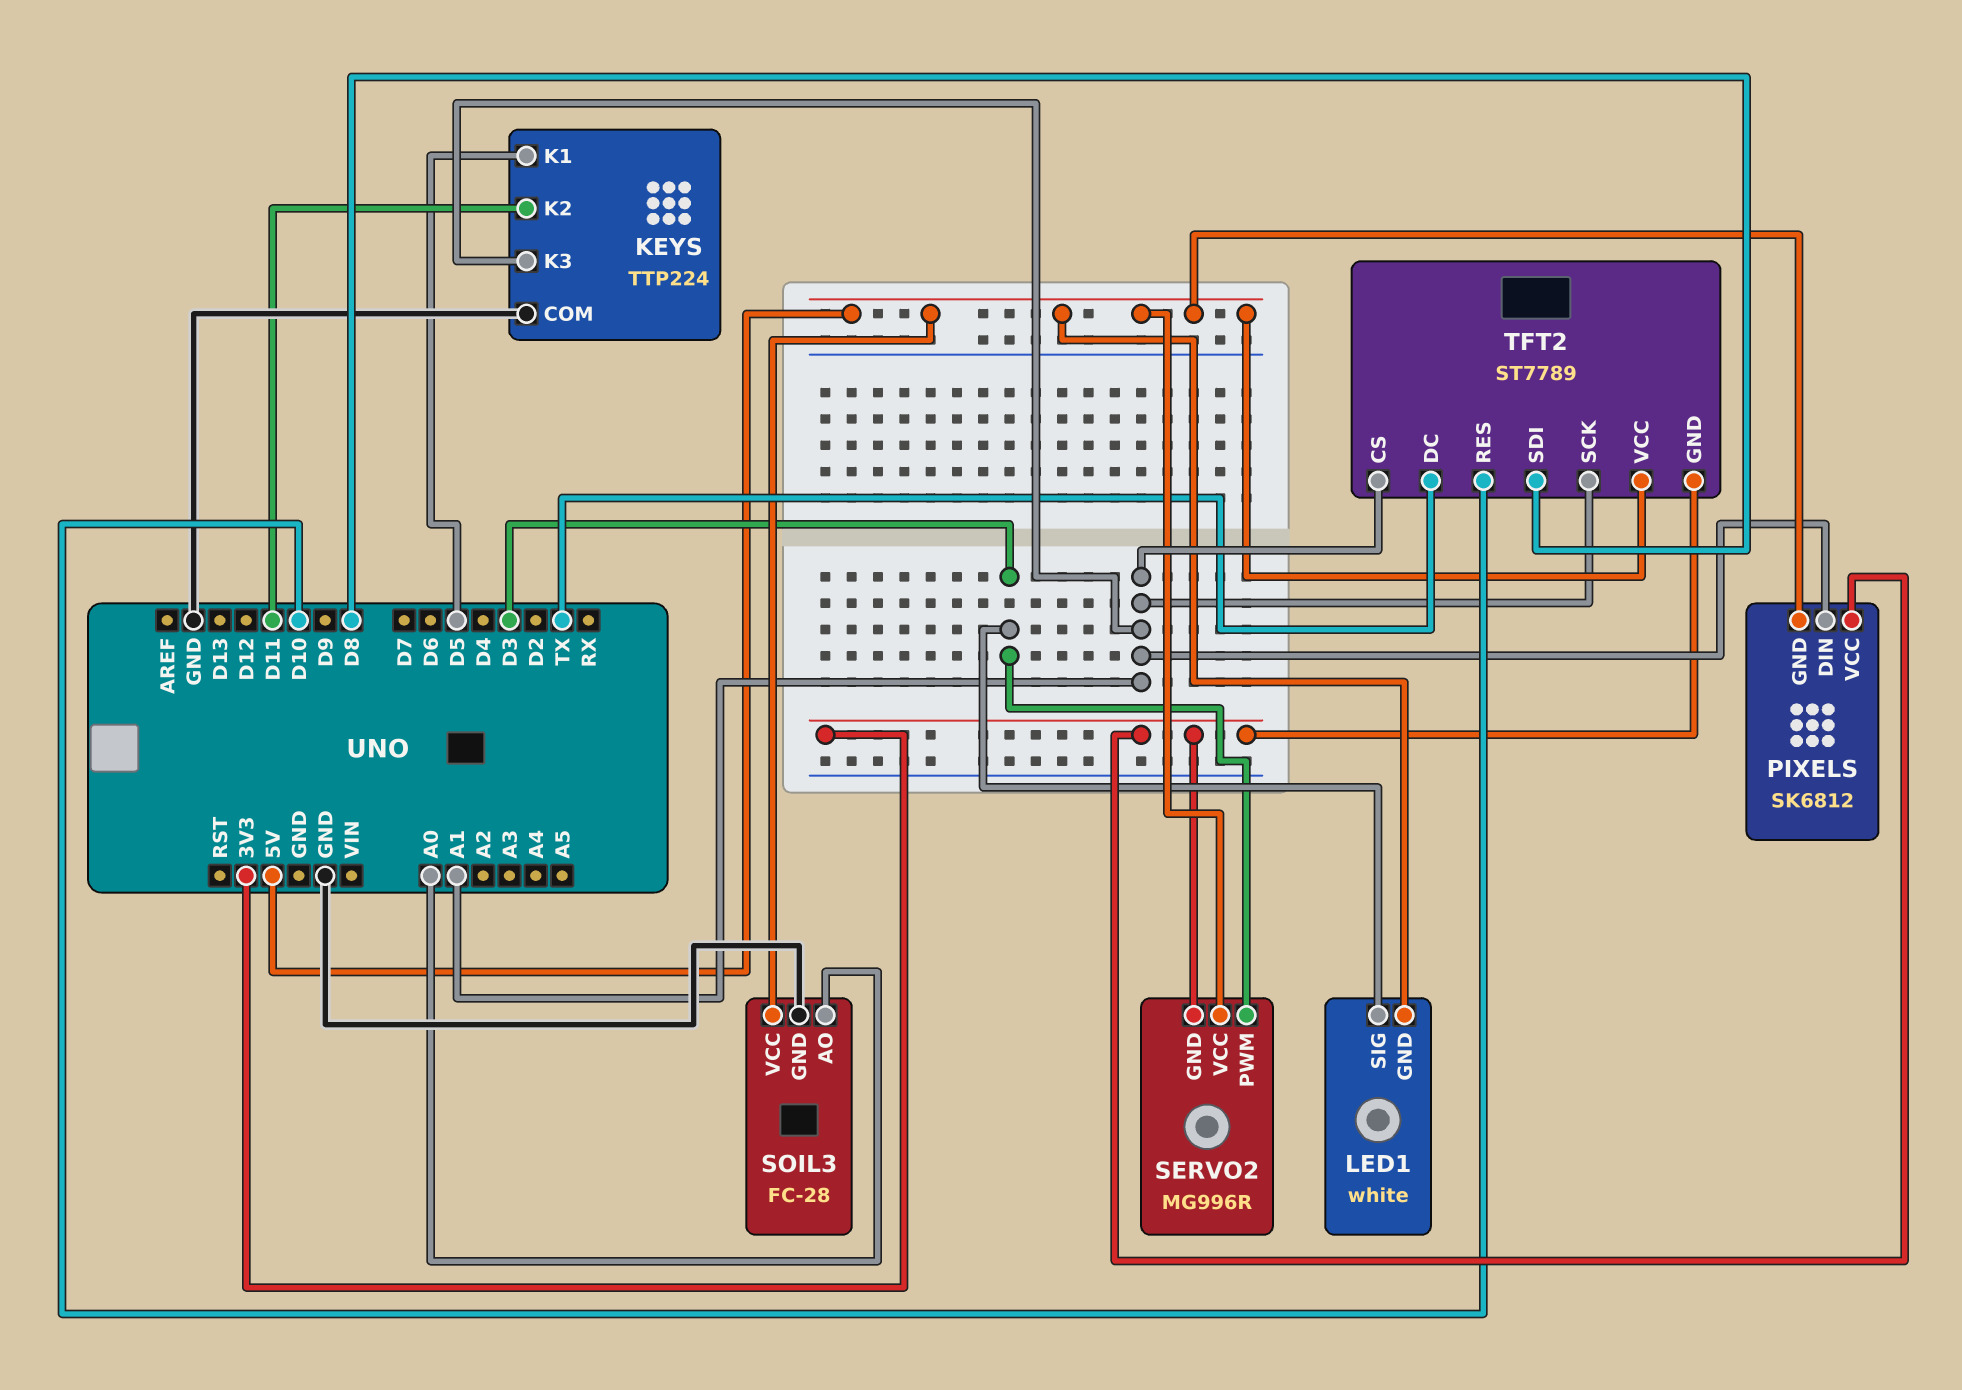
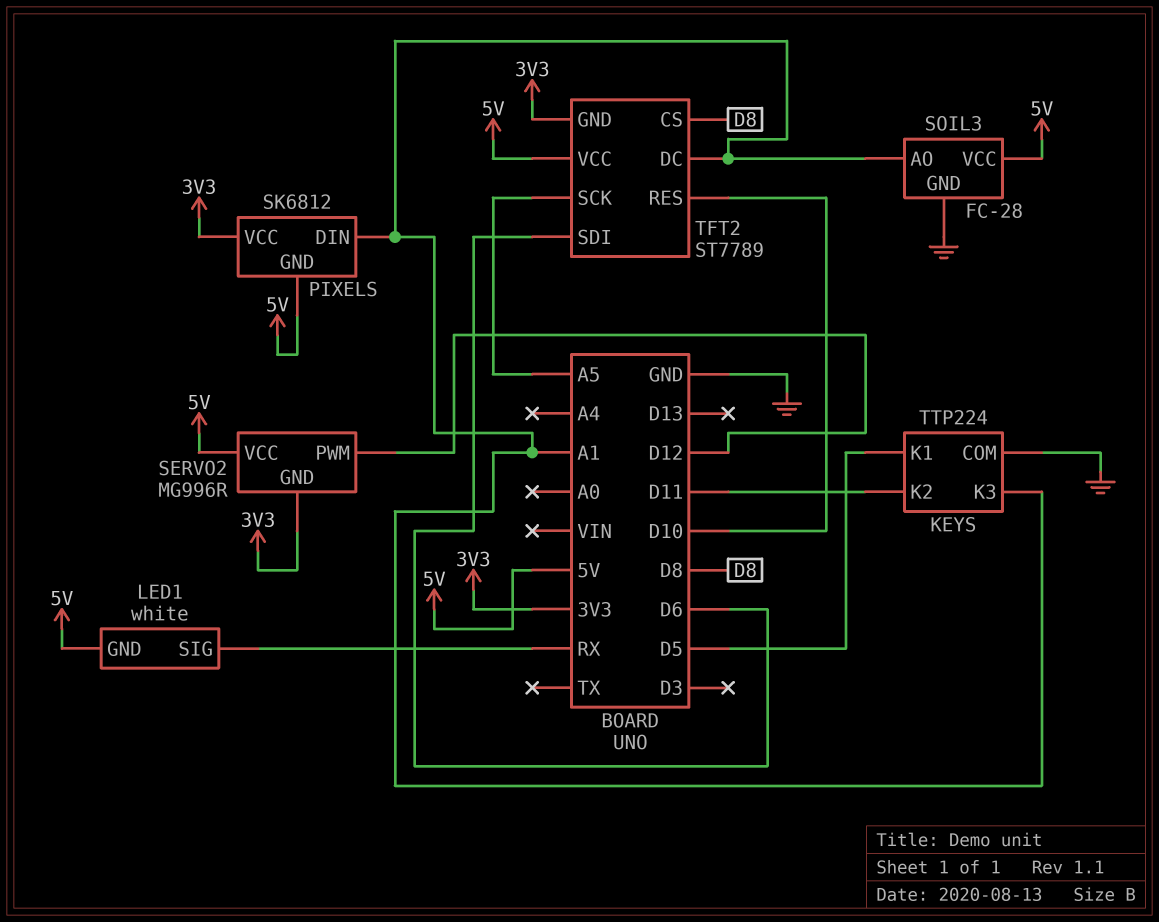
LED1 pin SIG: D3 -> RX
SERVO2 pin PWM: D3 -> D12
SOIL3 pin AO: A0 -> A1
TFT2 pin CS: A1 -> D8
TFT2 pin DC: TX -> A1
TFT2 pin SCK: A1 -> A5
TFT2 pin SDI: D8 -> D6

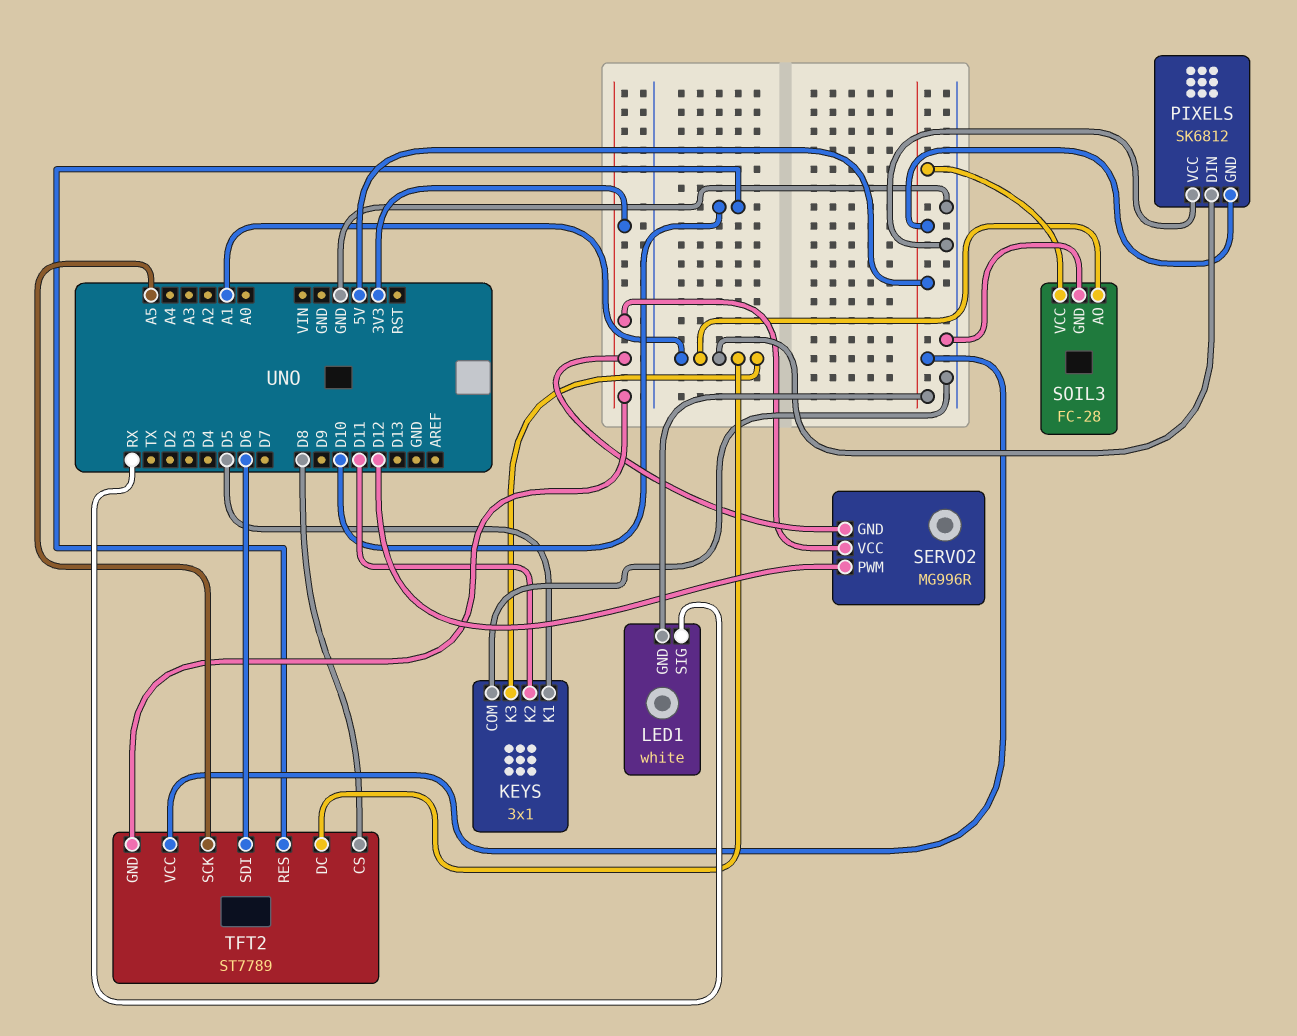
KEYS: TTP224 -> 3x1
PIXELS pin VCC: 3V3 -> GND
SERVO2 pin VCC: 5V -> 3V3

